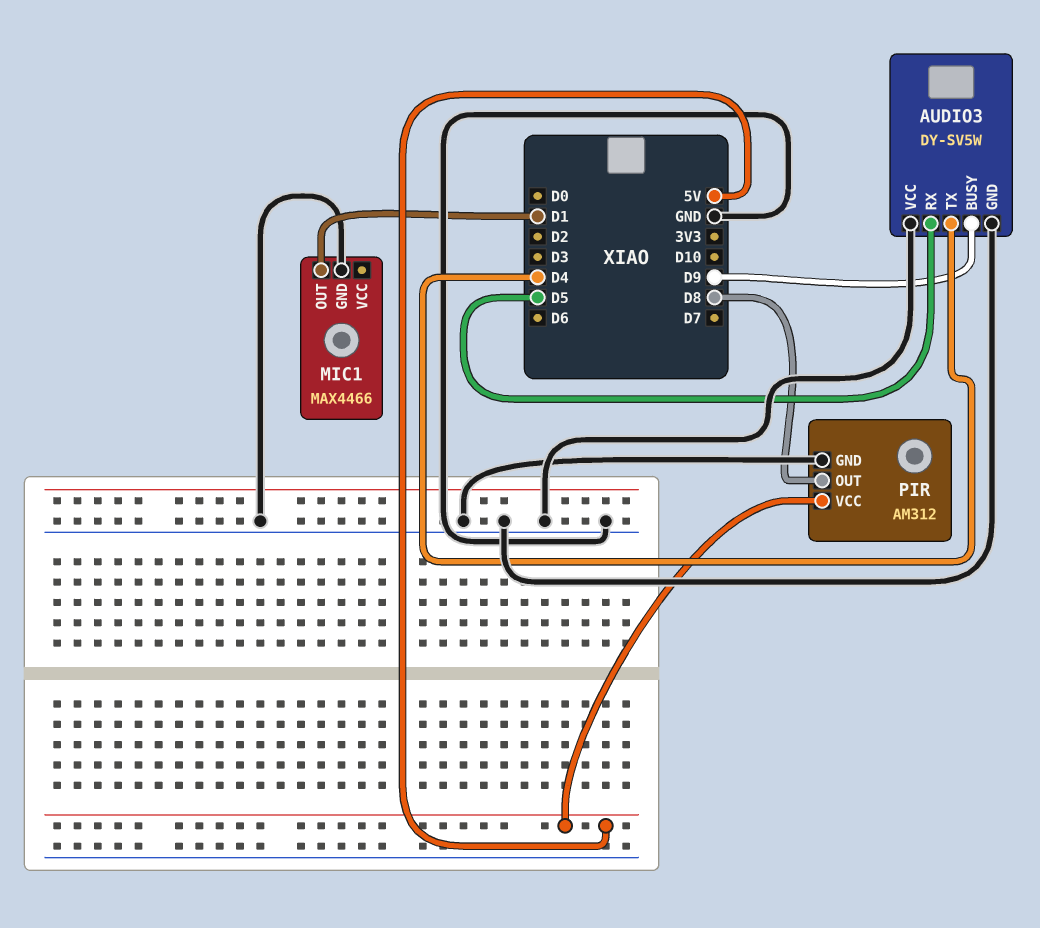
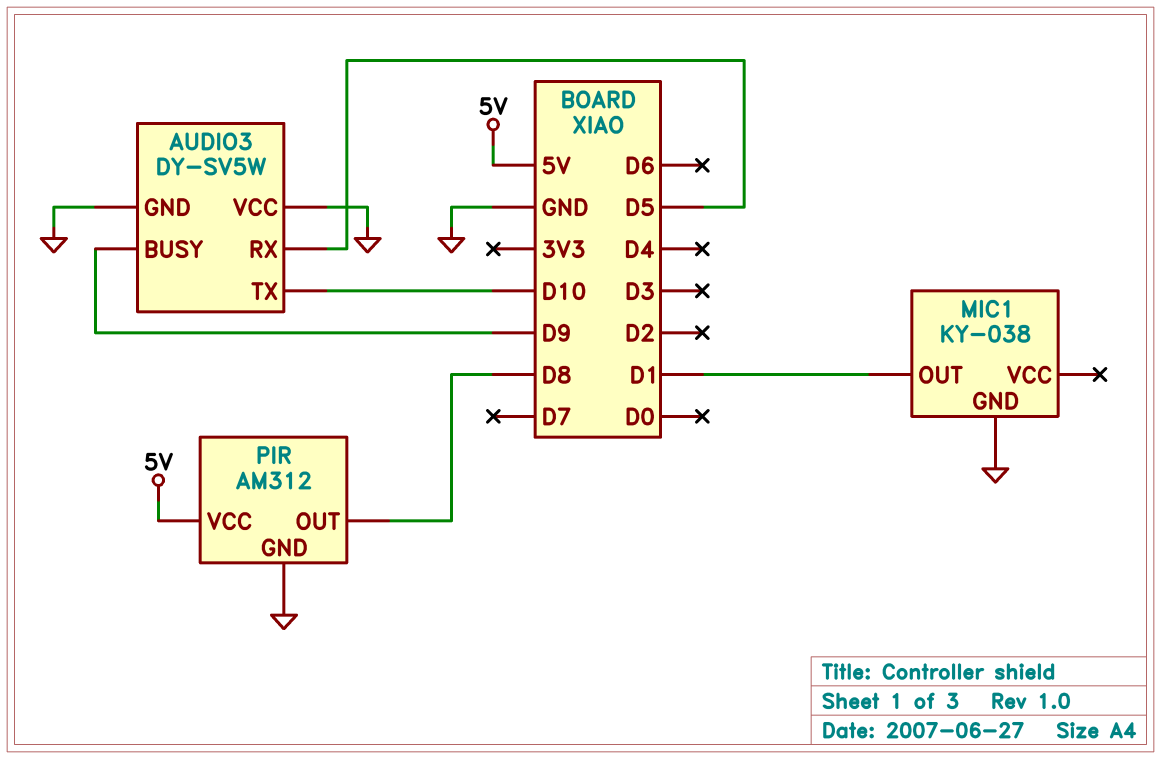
AUDIO3 pin TX: D4 -> D10
MIC1: MAX4466 -> KY-038

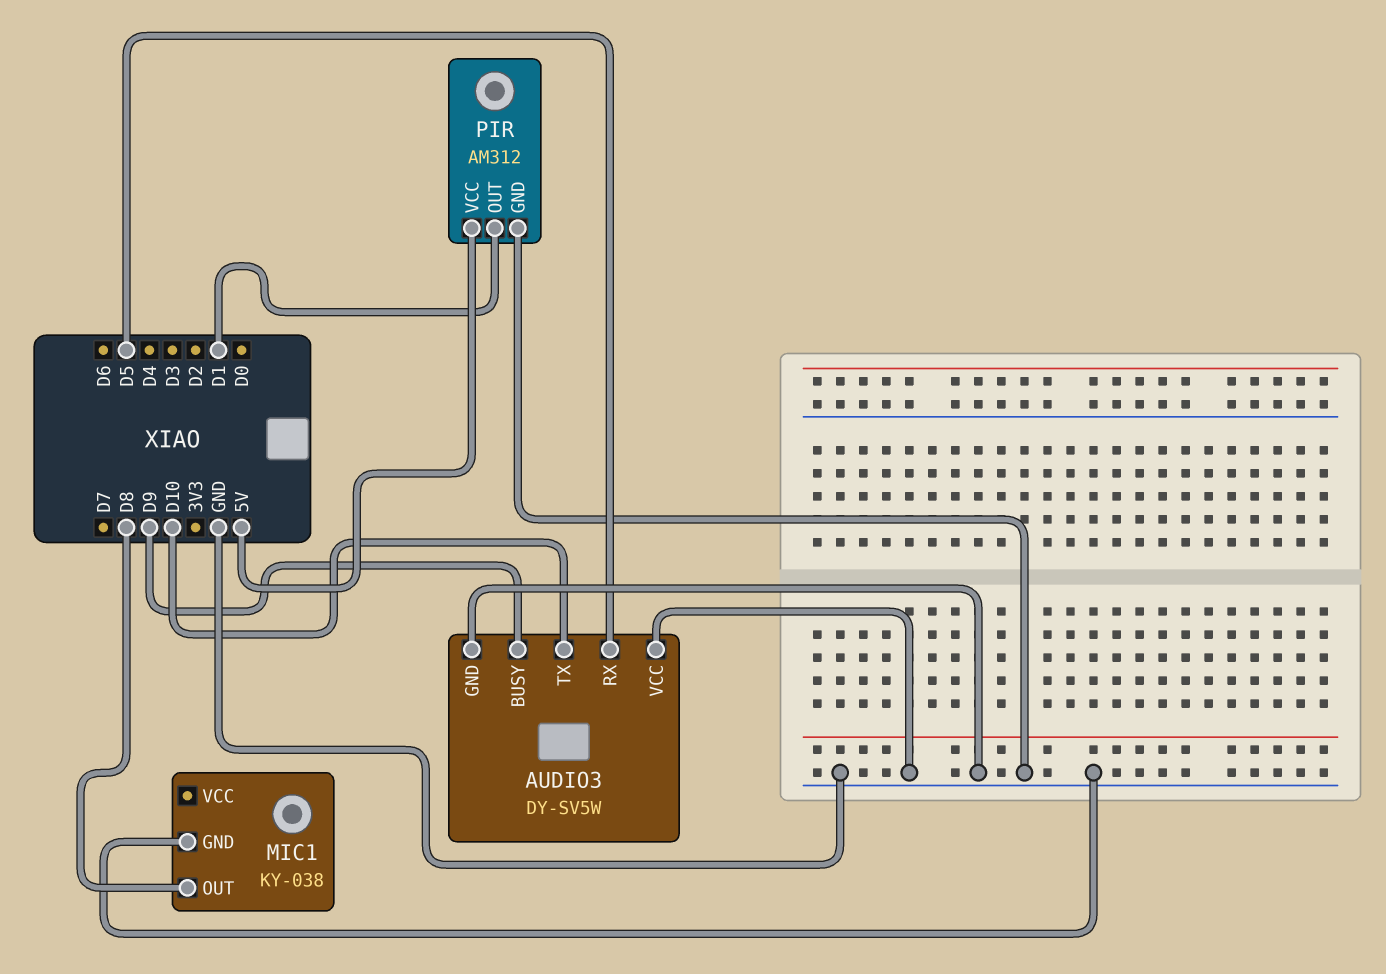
MIC1 pin OUT: D1 -> D8
PIR pin OUT: D8 -> D1

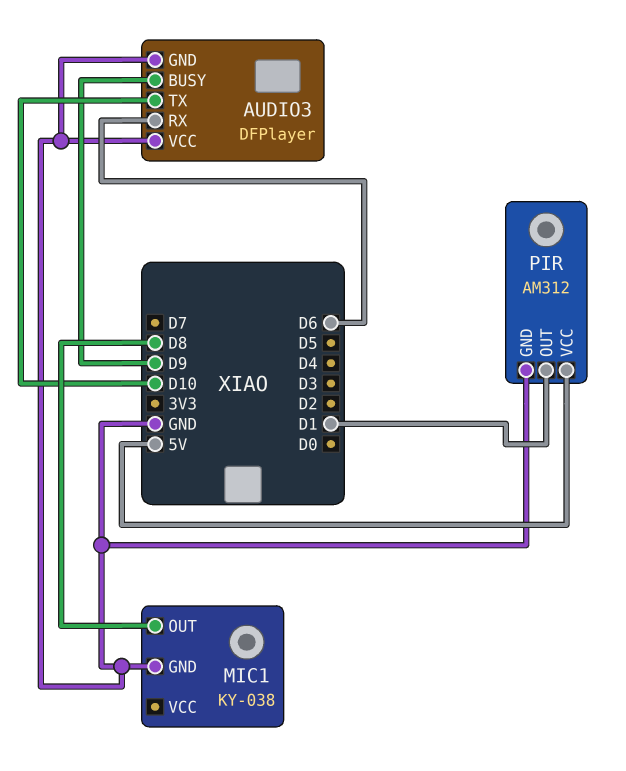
AUDIO3: DY-SV5W -> DFPlayer
AUDIO3 pin RX: D5 -> D6

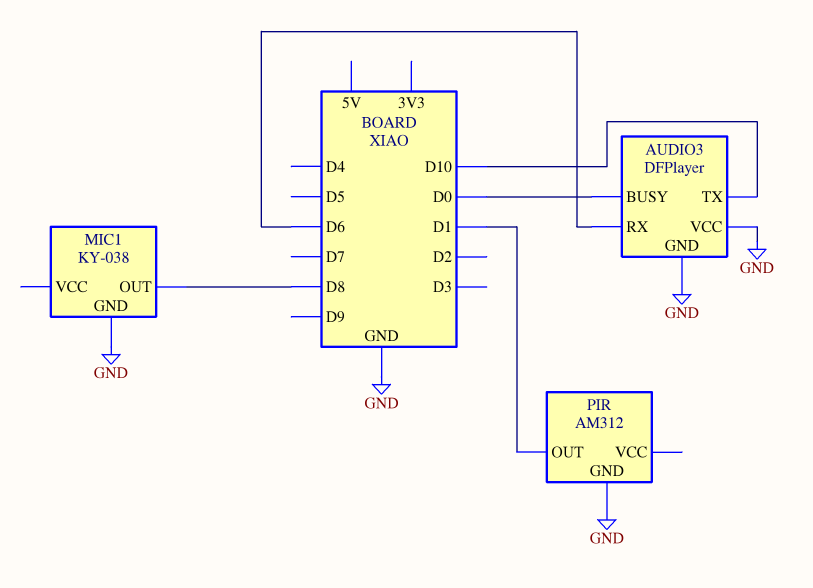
AUDIO3 pin BUSY: D9 -> D0
PIR pin VCC: 5V -> none

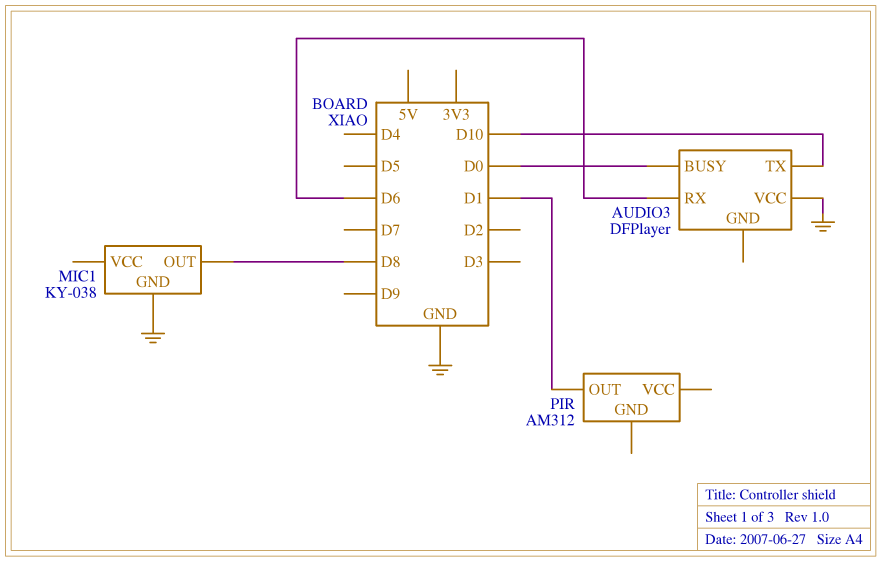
AUDIO3 pin GND: GND -> none
PIR pin GND: GND -> none

